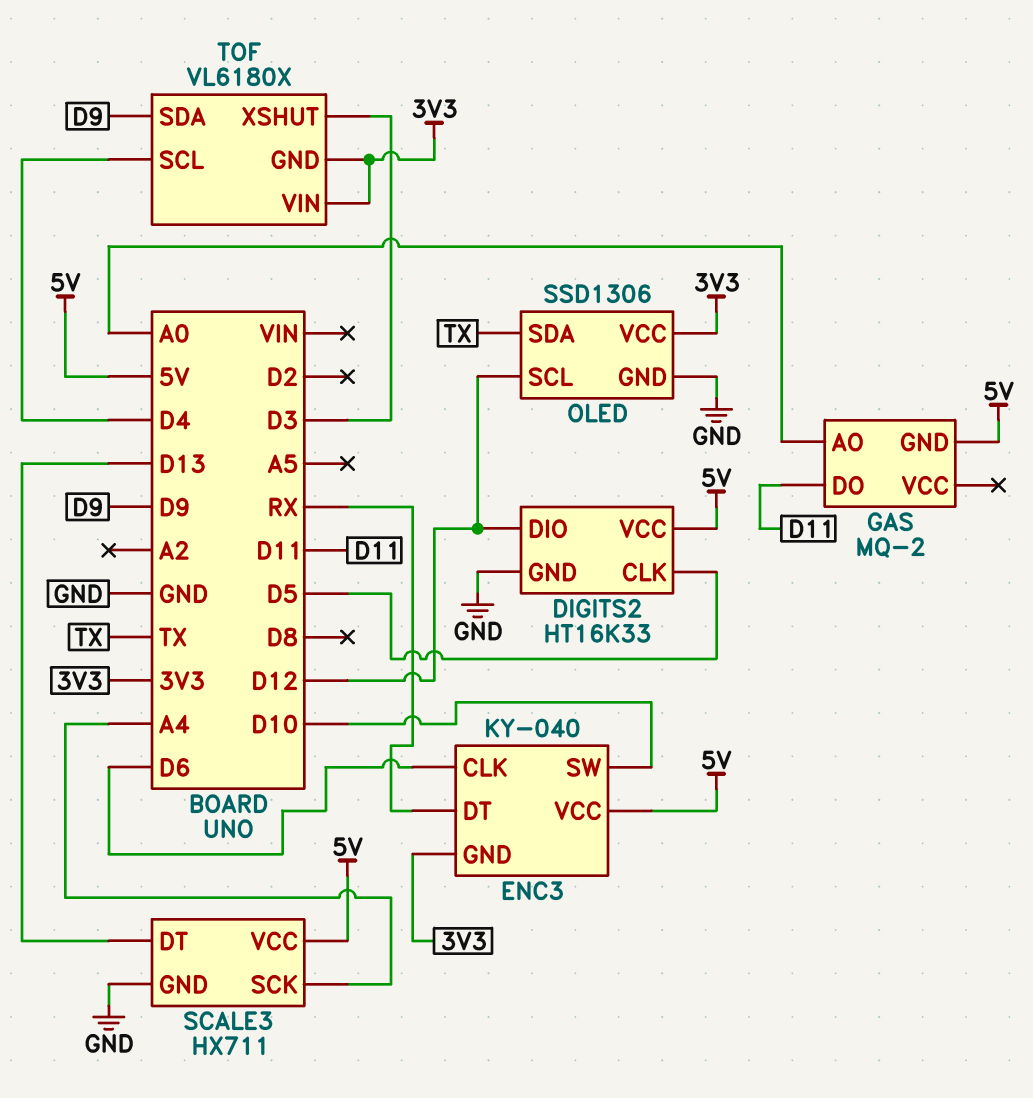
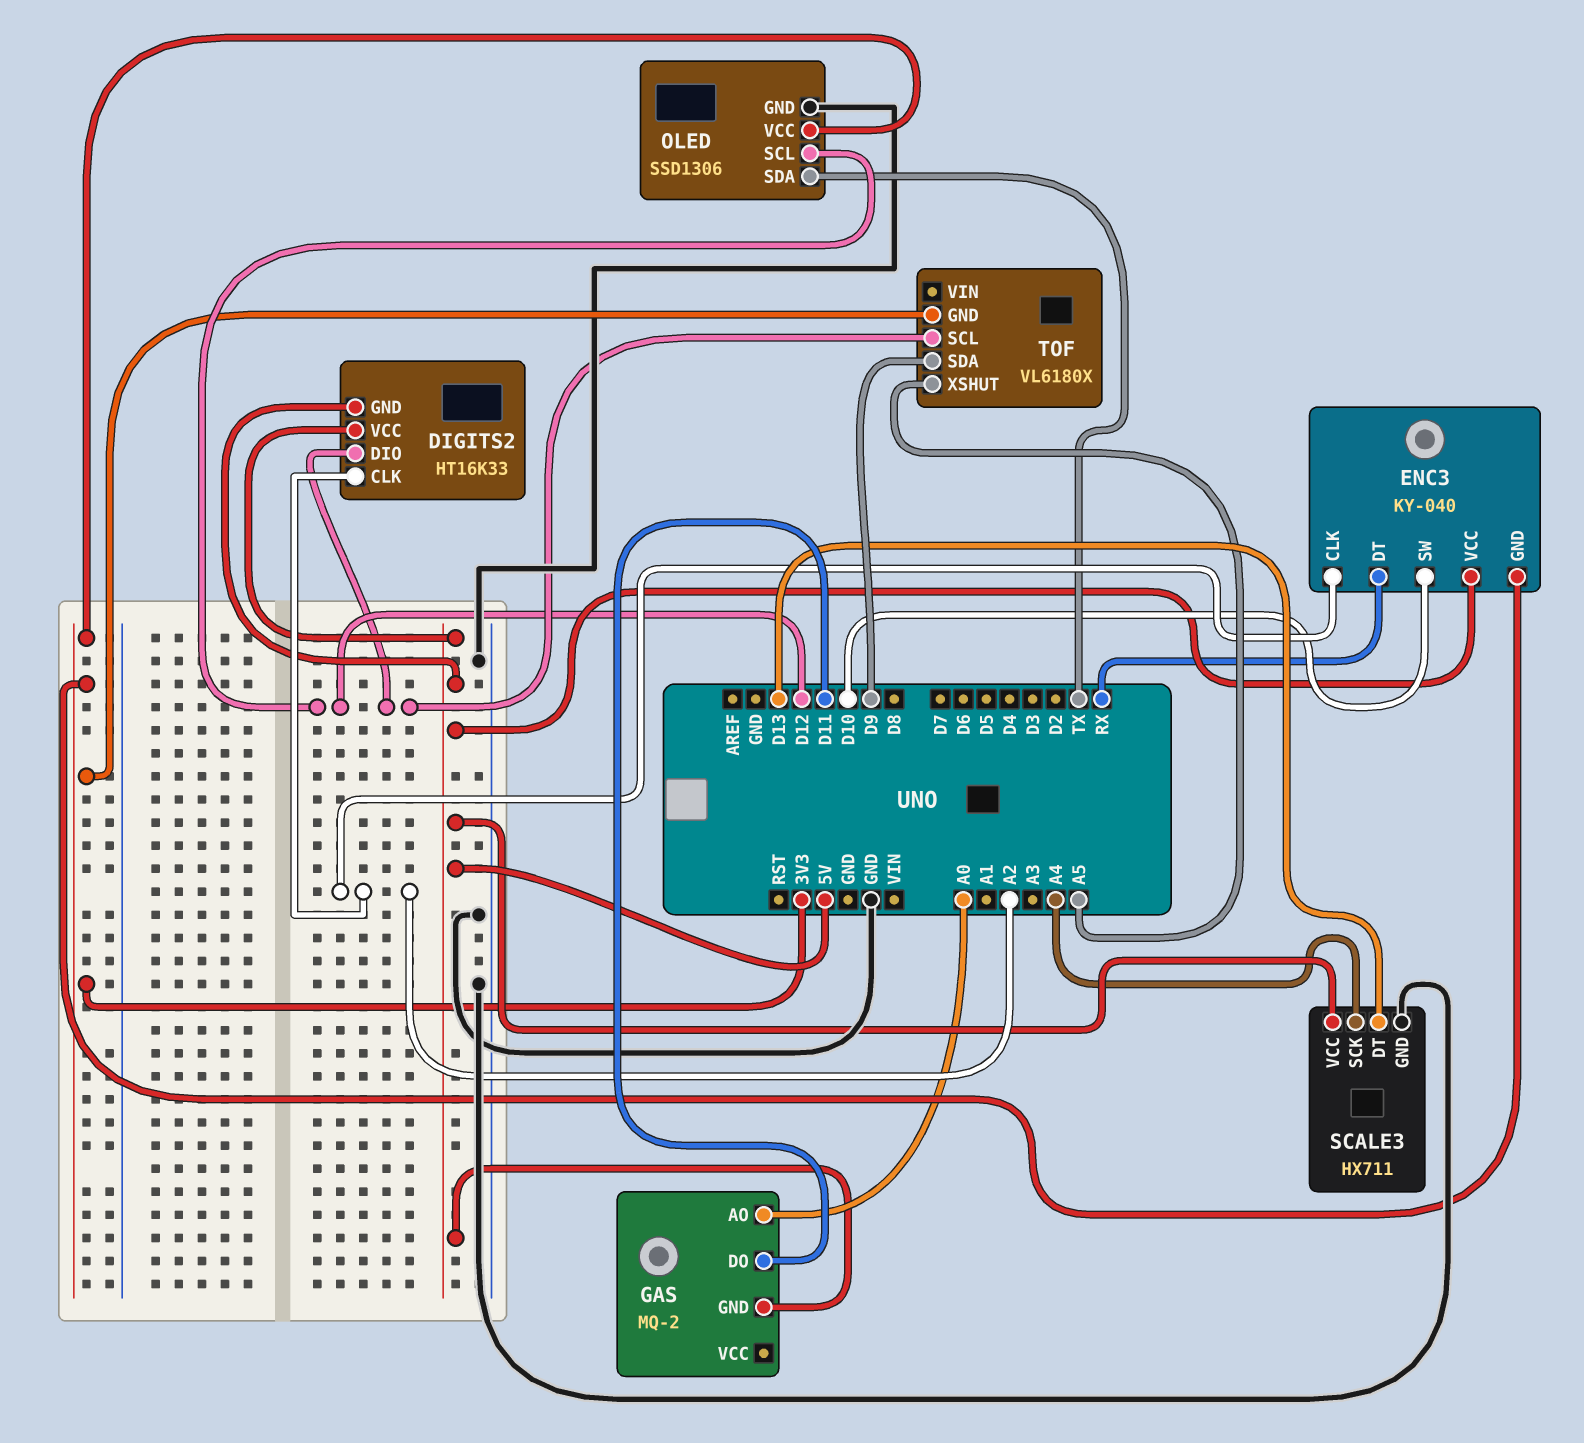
DIGITS2 pin CLK: D5 -> A2
DIGITS2 pin GND: GND -> 5V
ENC3 pin CLK: D6 -> A2
TOF pin SCL: D4 -> D12
TOF pin VIN: 3V3 -> none
TOF pin XSHUT: D3 -> A5

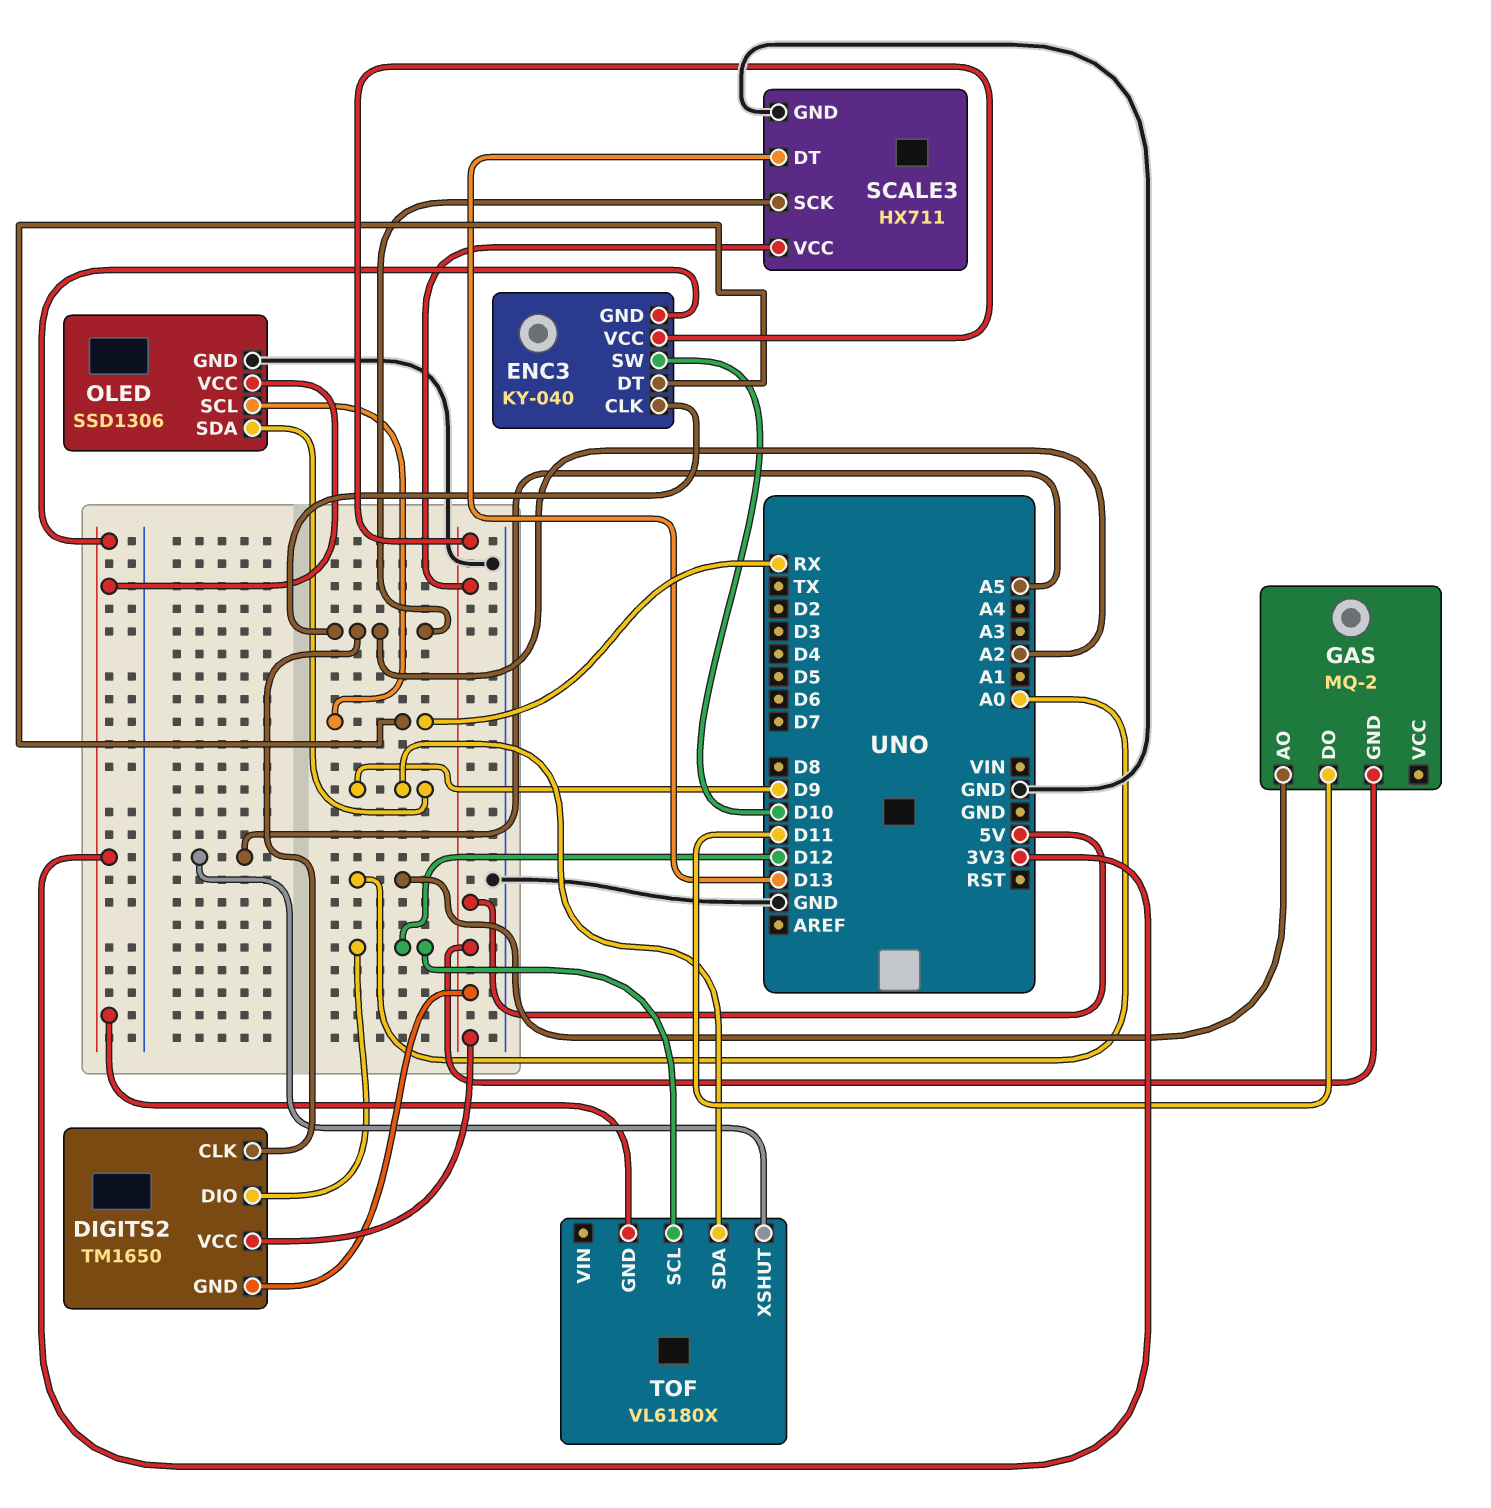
DIGITS2: HT16K33 -> TM1650
OLED pin SCL: D12 -> RX
OLED pin SDA: TX -> D9
SCALE3 pin SCK: A4 -> A2

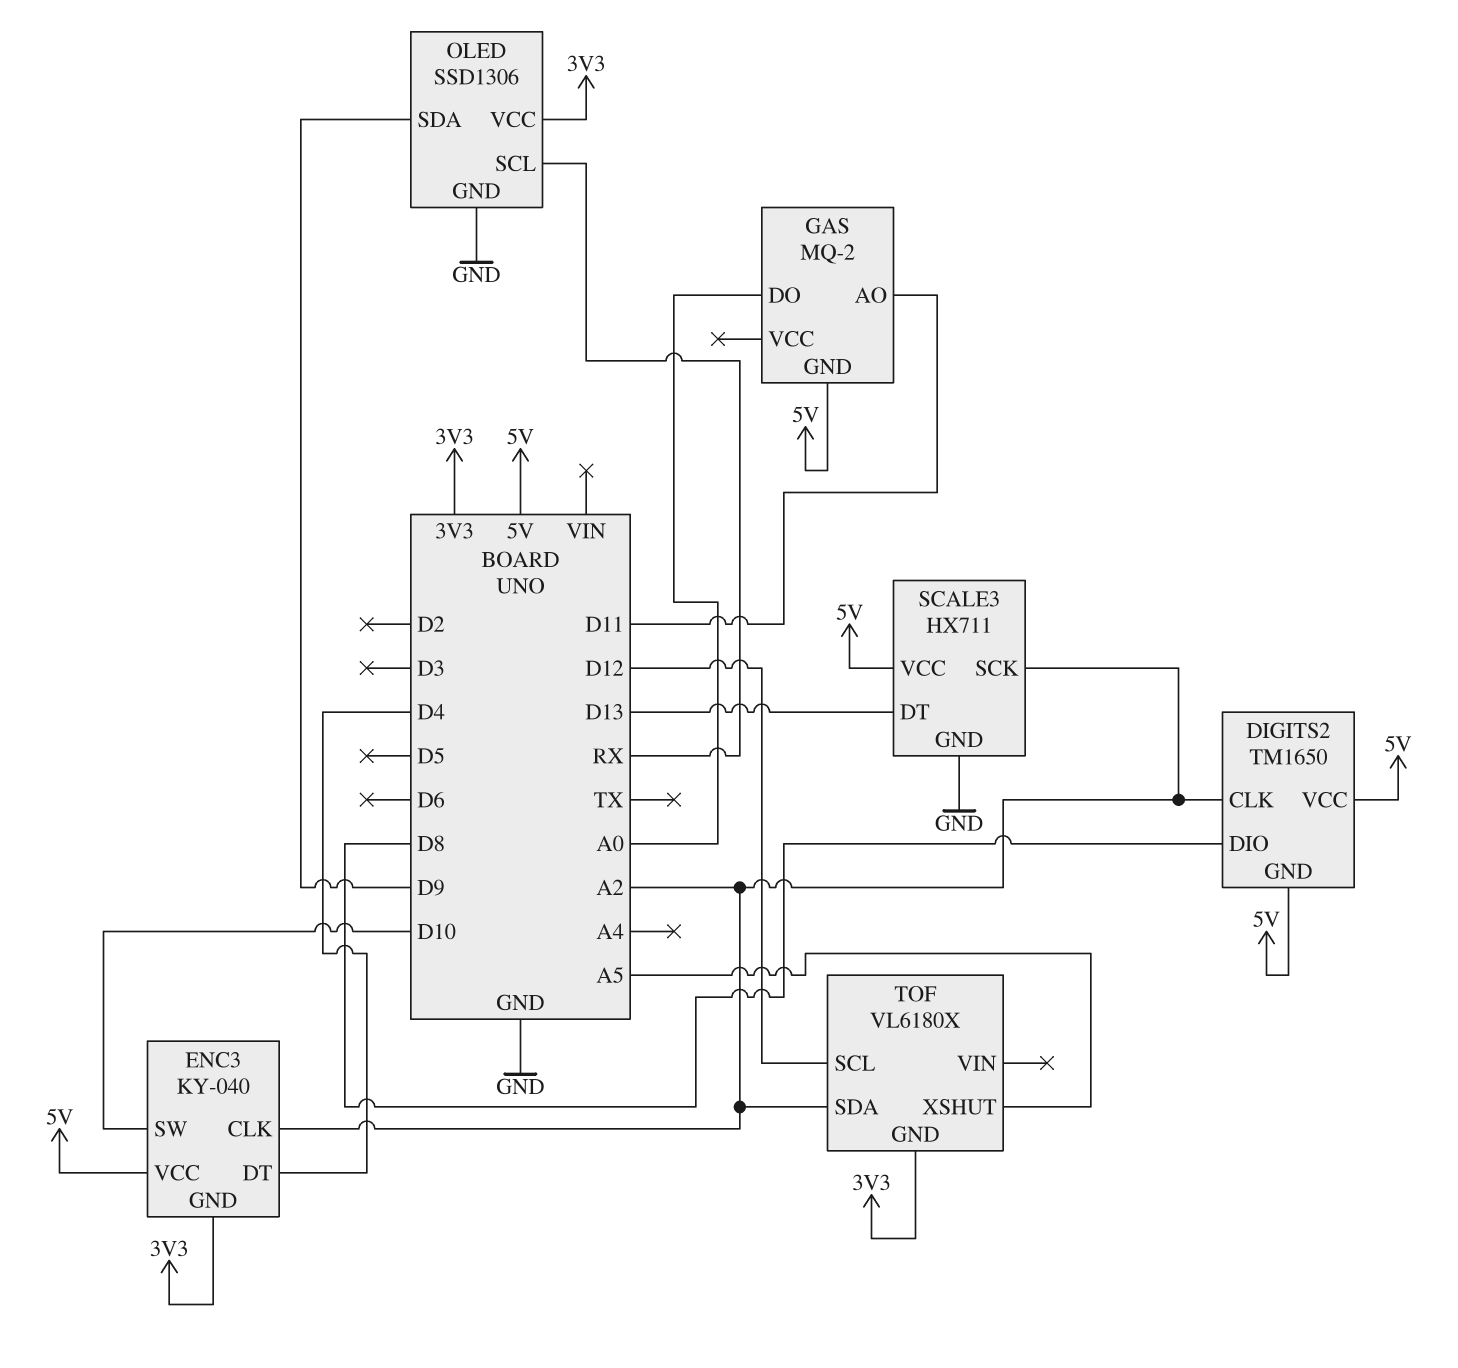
DIGITS2 pin DIO: D12 -> D8
ENC3 pin DT: RX -> D4
GAS pin AO: A0 -> D11
GAS pin DO: D11 -> A0
TOF pin SDA: D9 -> A2

